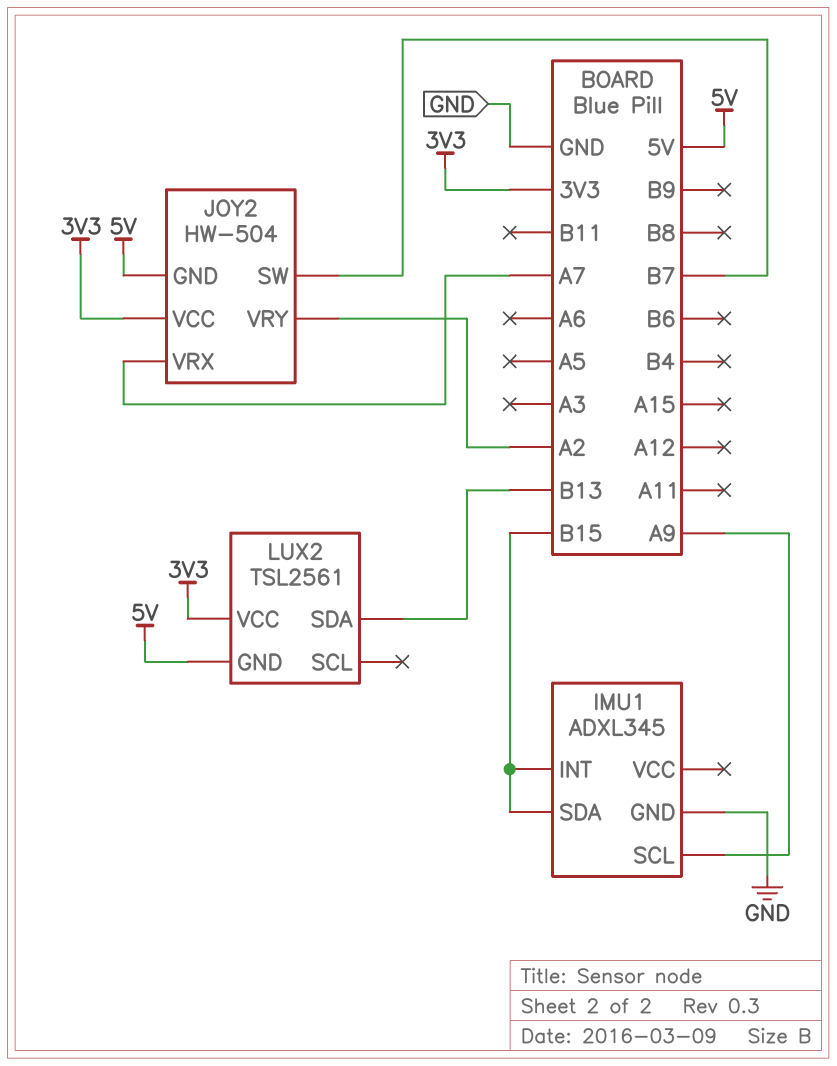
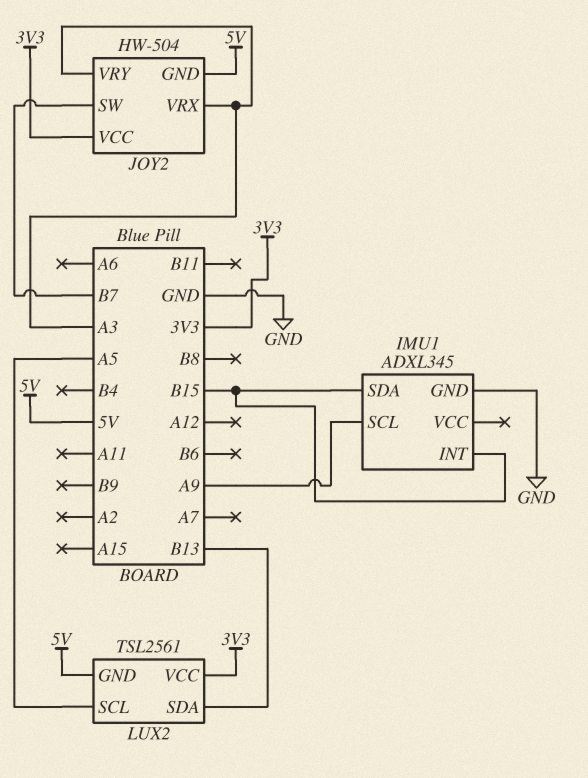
JOY2 pin VRX: A7 -> A3
JOY2 pin VRY: A2 -> A3
LUX2 pin SCL: none -> A5

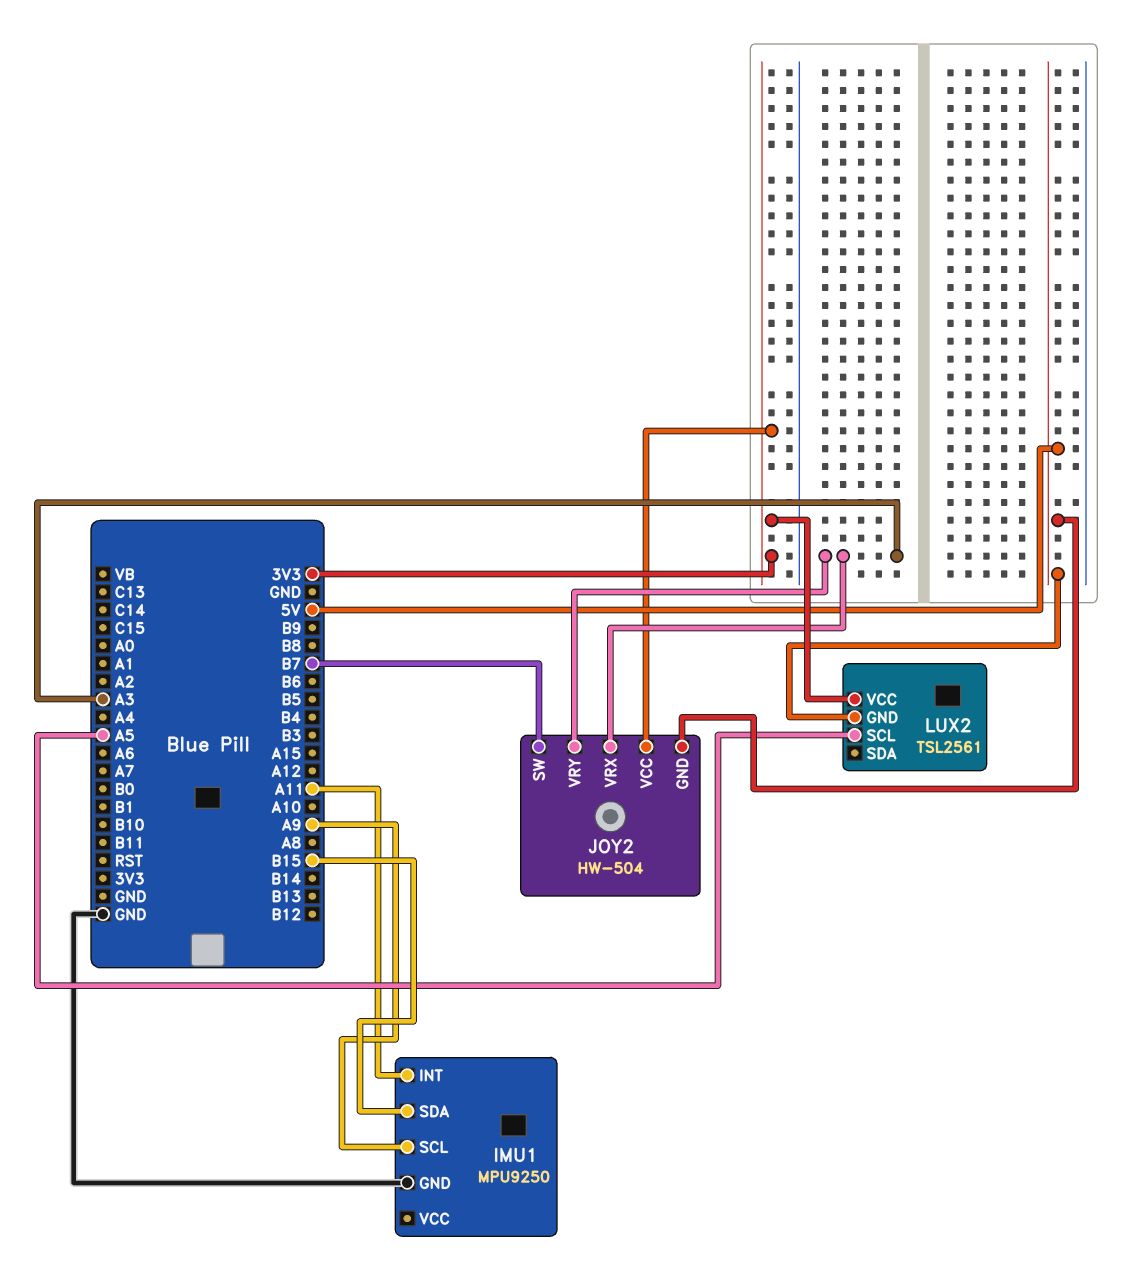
IMU1: ADXL345 -> MPU9250
IMU1 pin INT: B15 -> A11
LUX2 pin SDA: B13 -> none

